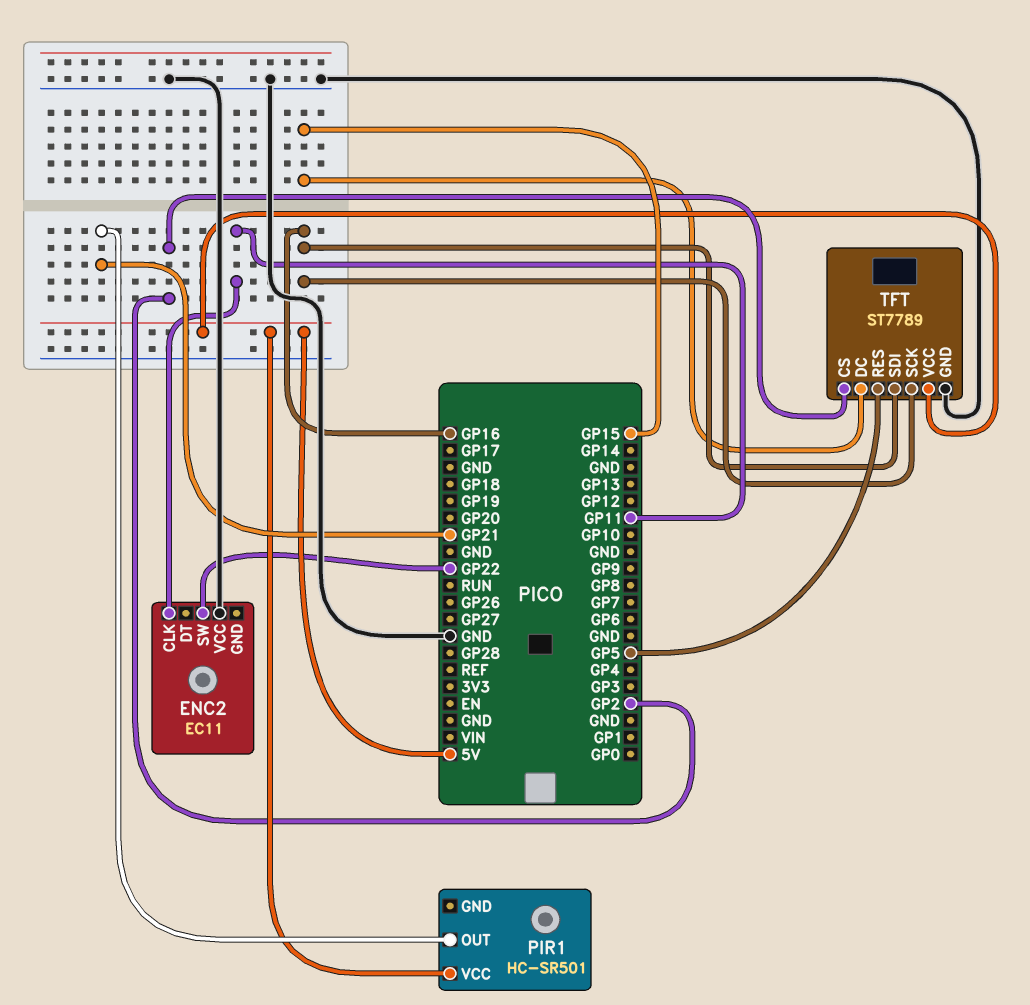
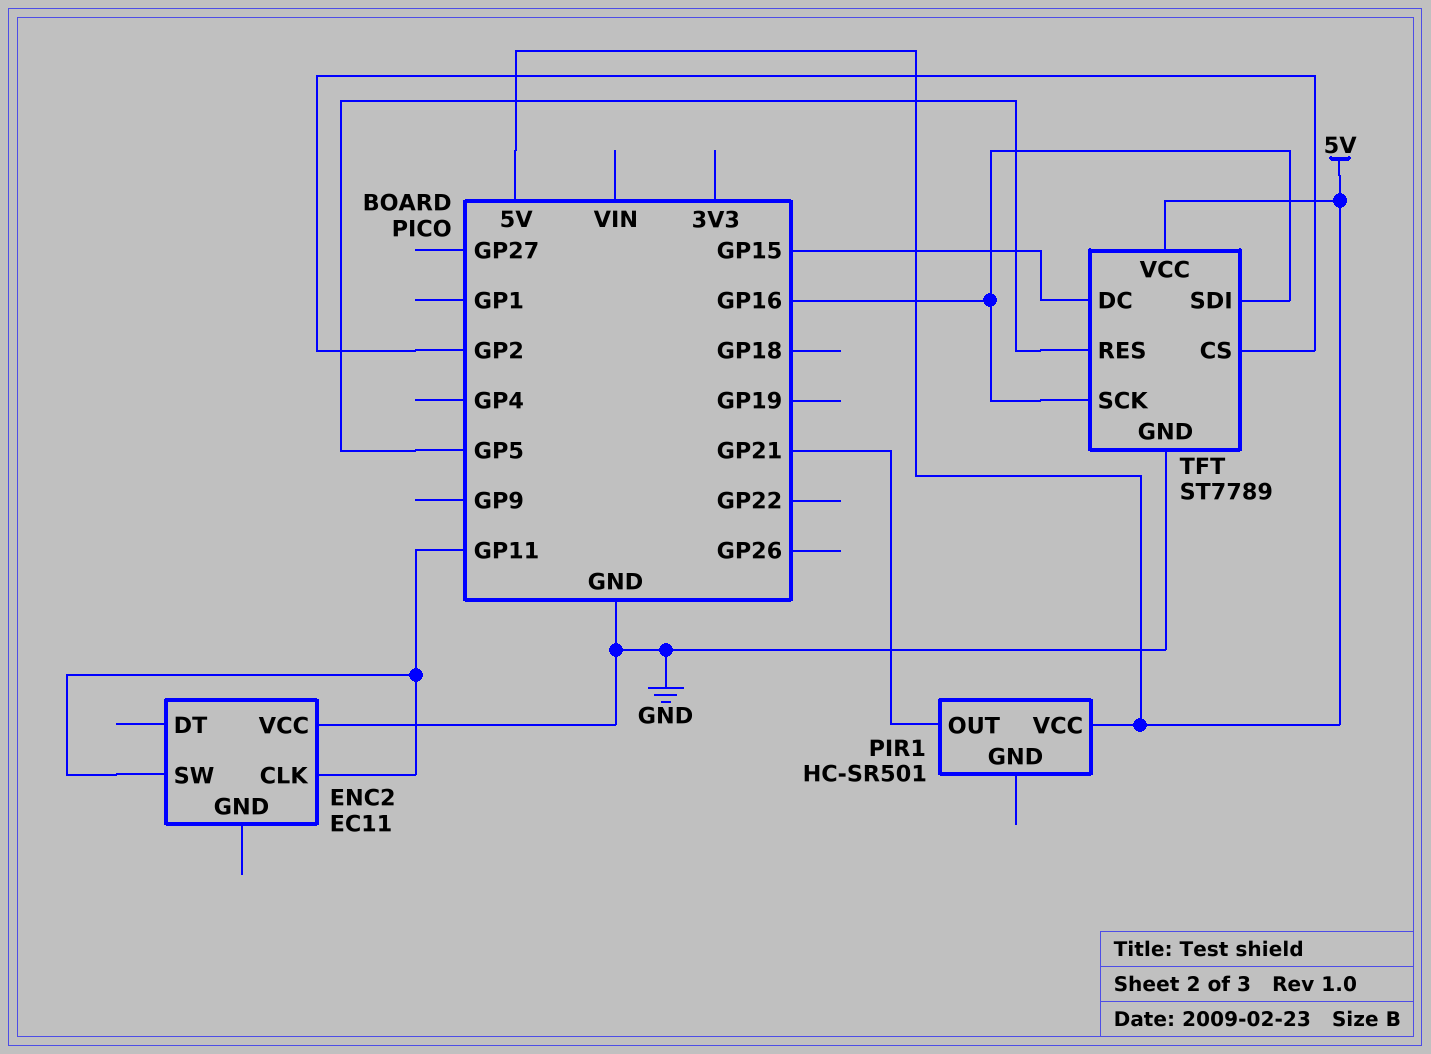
ENC2 pin SW: GP22 -> GP11

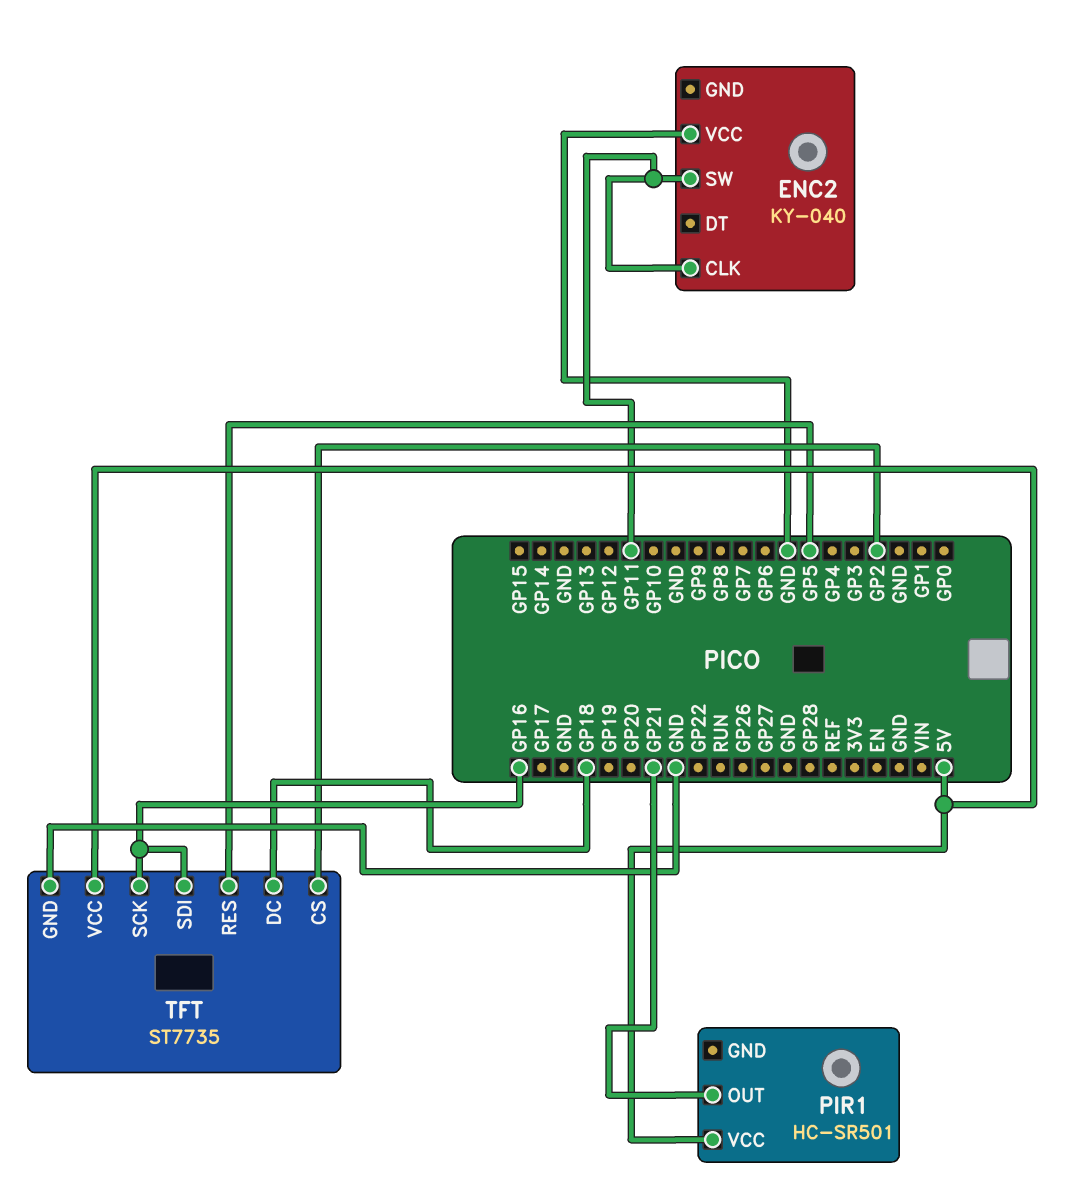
ENC2: EC11 -> KY-040
TFT: ST7789 -> ST7735
TFT pin DC: GP15 -> GP18

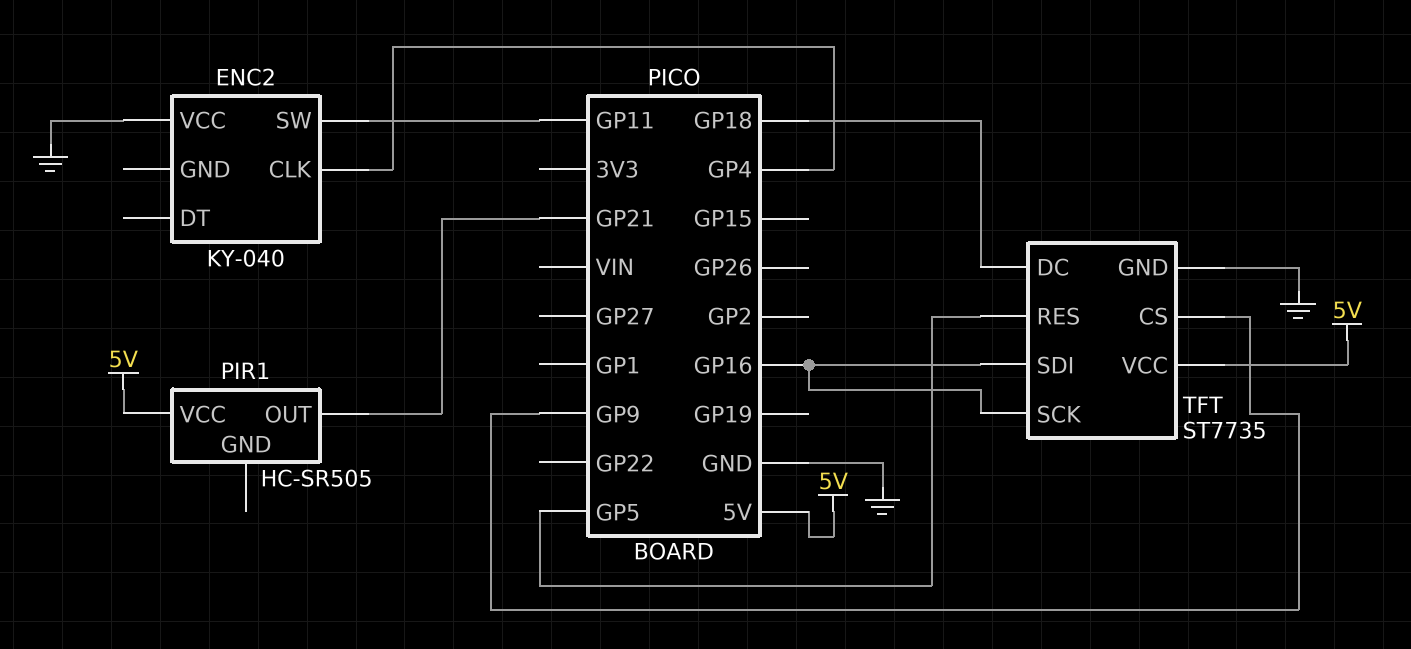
ENC2 pin CLK: GP11 -> GP4
PIR1: HC-SR501 -> HC-SR505
TFT pin CS: GP2 -> GP9

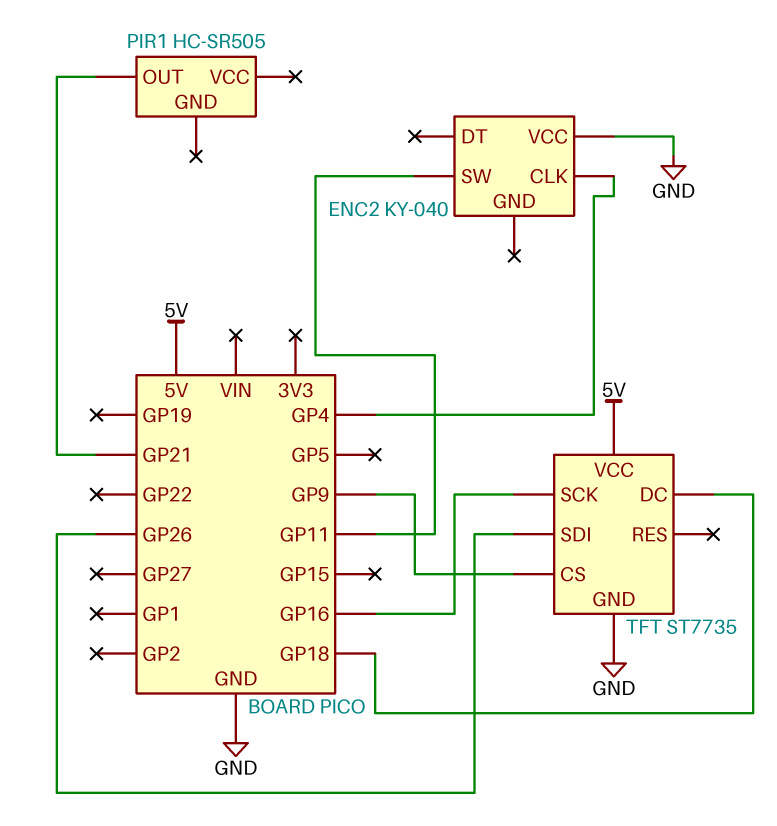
PIR1 pin VCC: 5V -> none
TFT pin RES: GP5 -> none
TFT pin SDI: GP16 -> GP26

